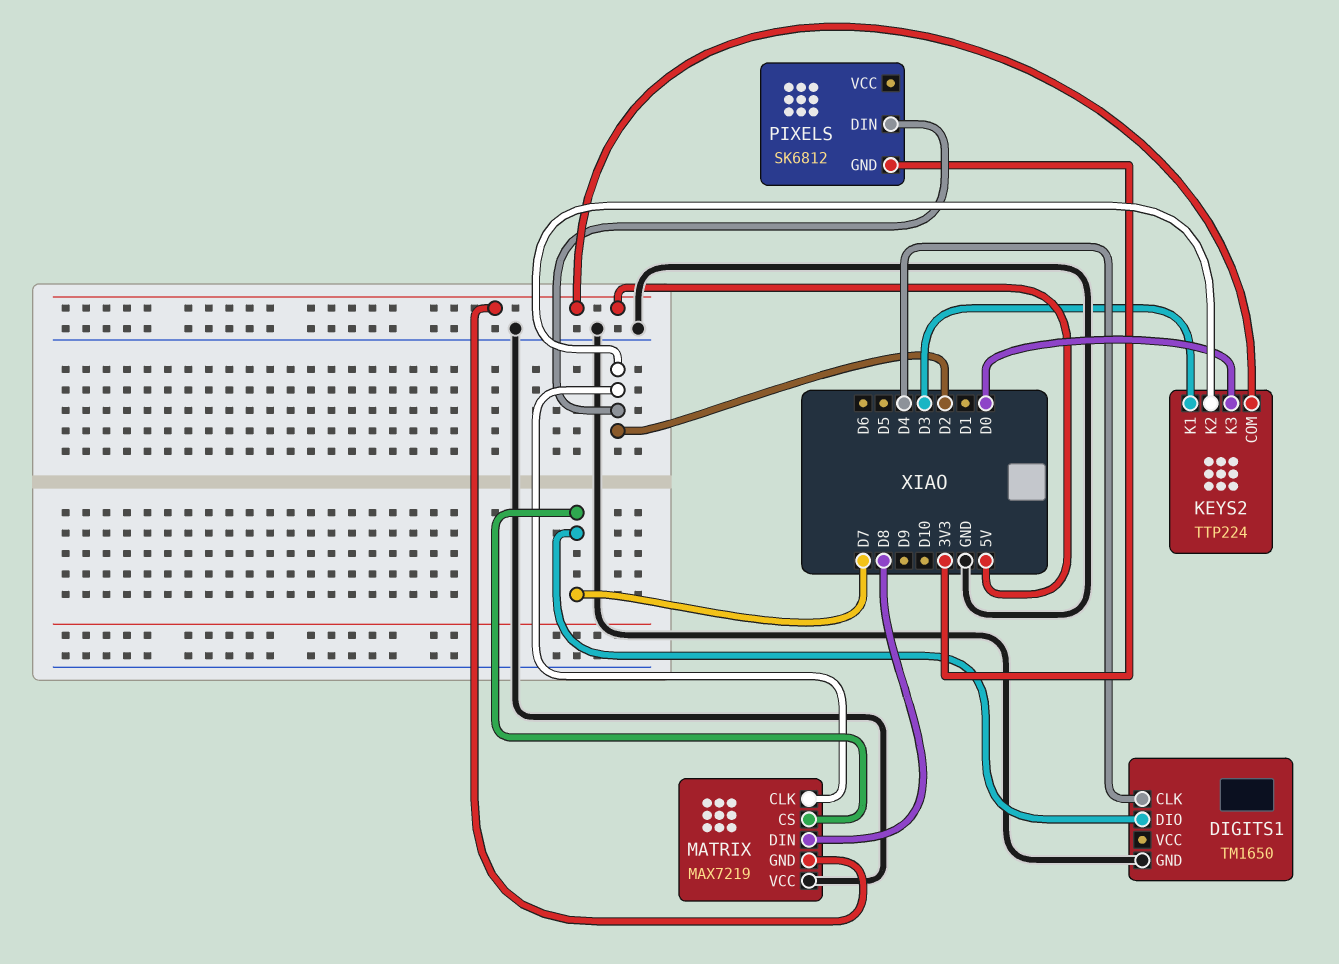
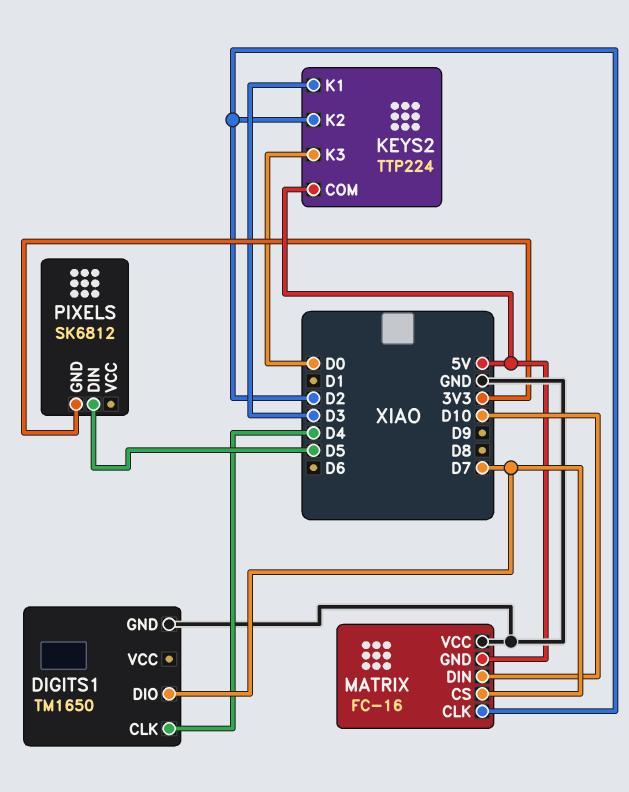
MATRIX: MAX7219 -> FC-16
MATRIX pin DIN: D8 -> D10
PIXELS pin DIN: D2 -> D5

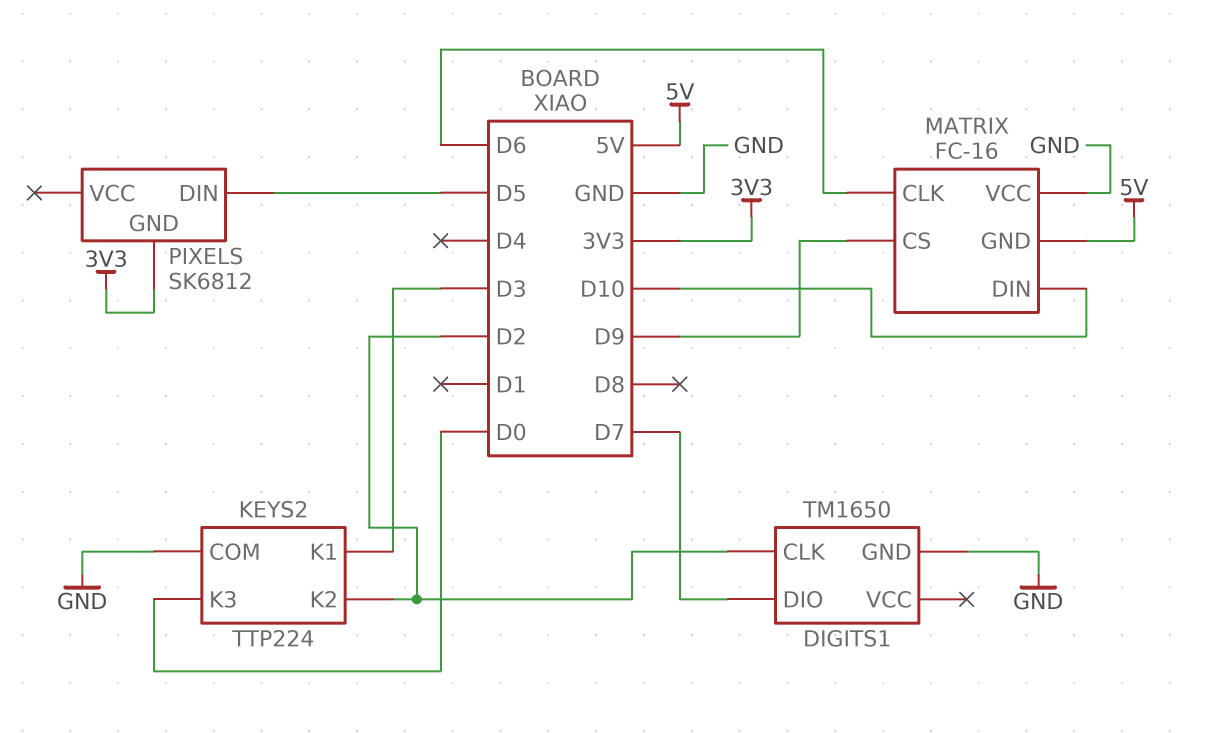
DIGITS1 pin CLK: D4 -> D2
KEYS2 pin COM: 5V -> GND
MATRIX pin CLK: D2 -> D6
MATRIX pin CS: D7 -> D9

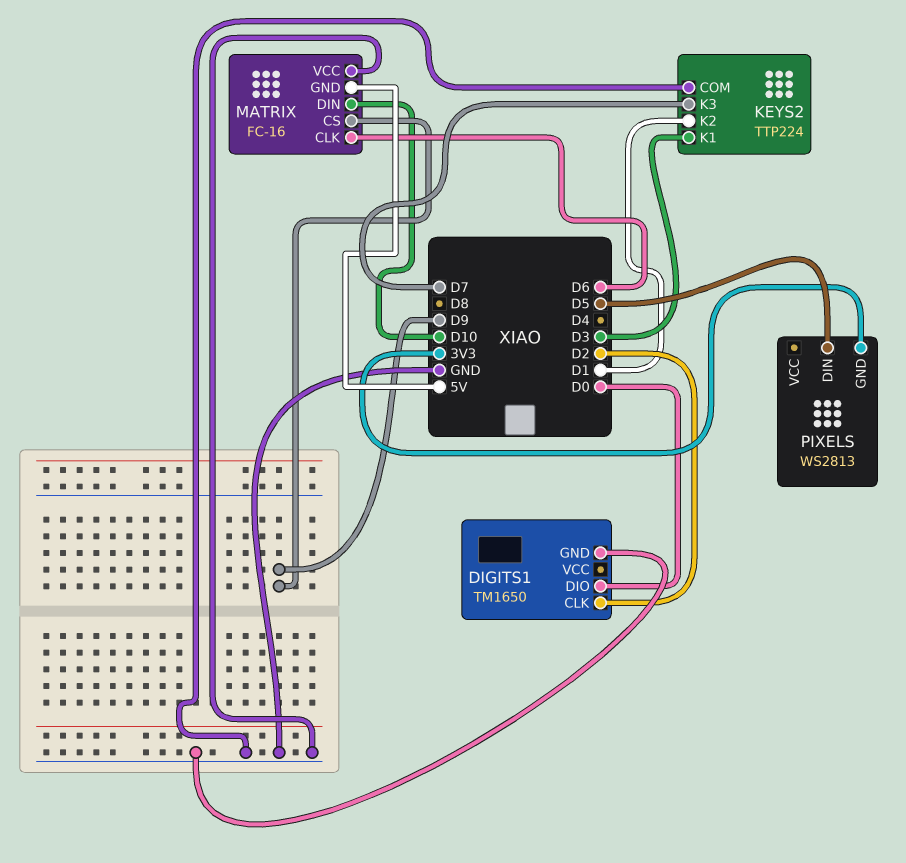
DIGITS1 pin DIO: D7 -> D0
KEYS2 pin K2: D2 -> D1
KEYS2 pin K3: D0 -> D7
PIXELS: SK6812 -> WS2813

